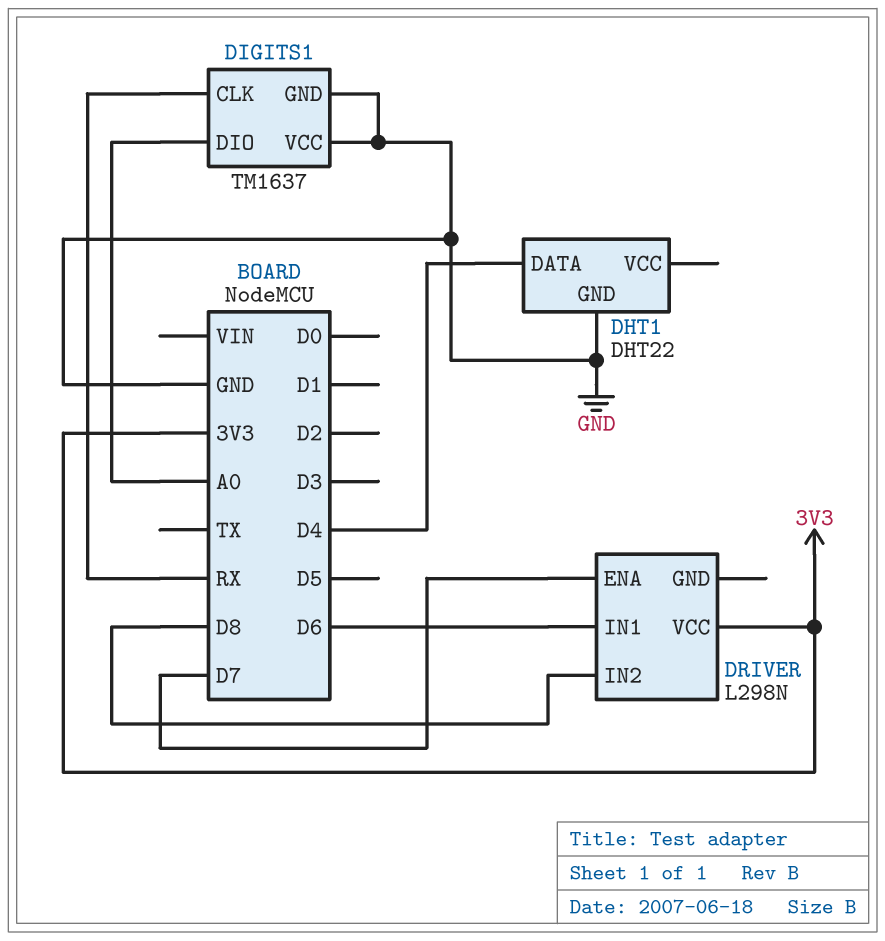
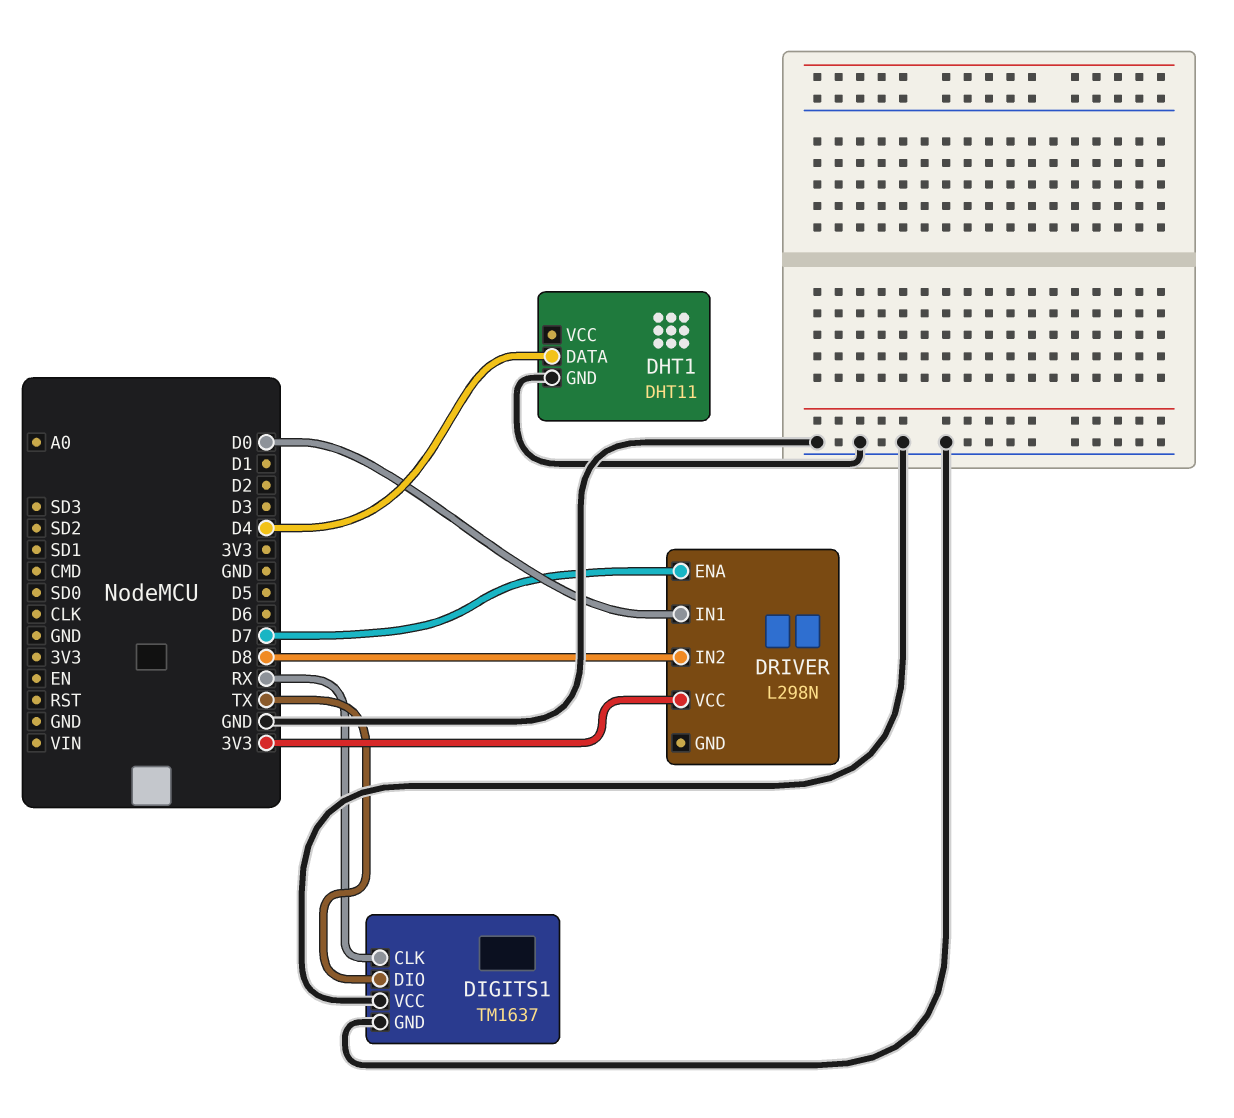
DHT1: DHT22 -> DHT11
DIGITS1 pin DIO: A0 -> TX
DRIVER pin IN1: D6 -> D0

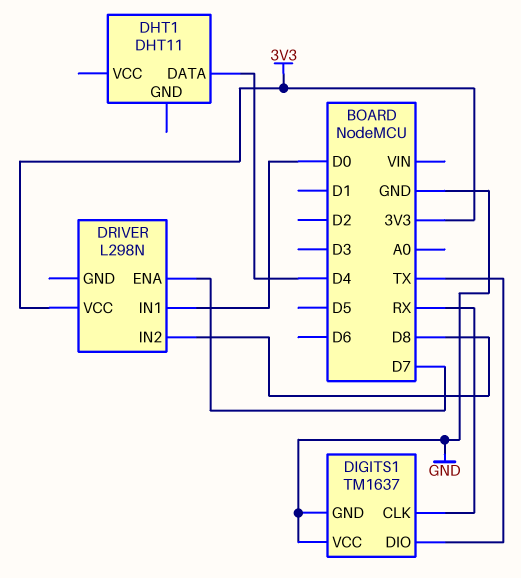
DHT1 pin GND: GND -> none

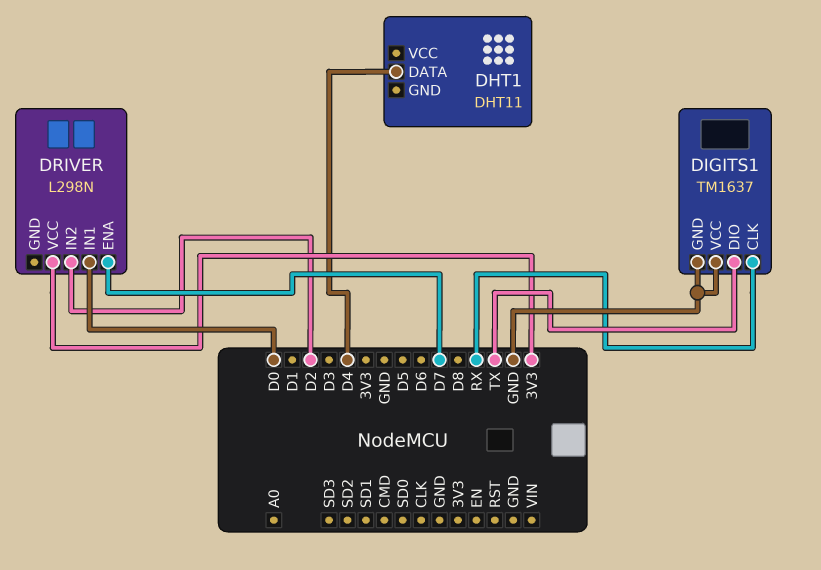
DRIVER pin IN2: D8 -> D2

